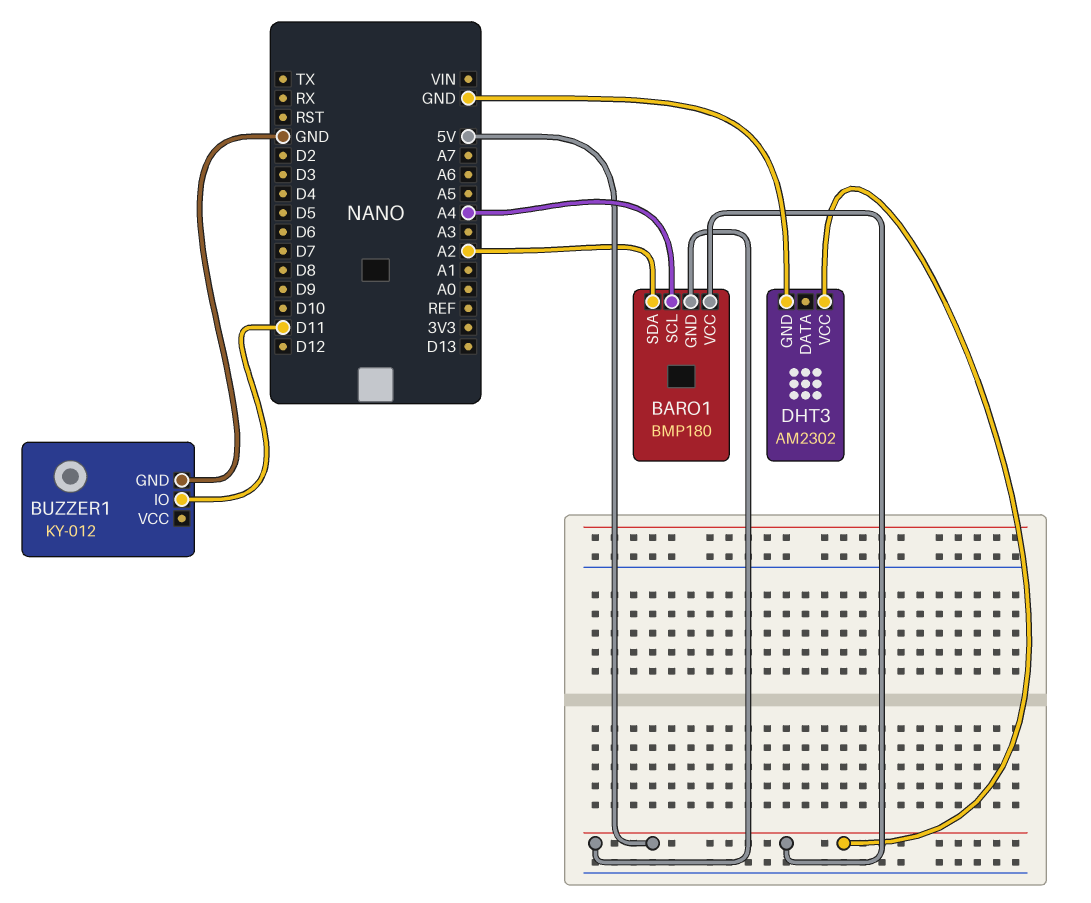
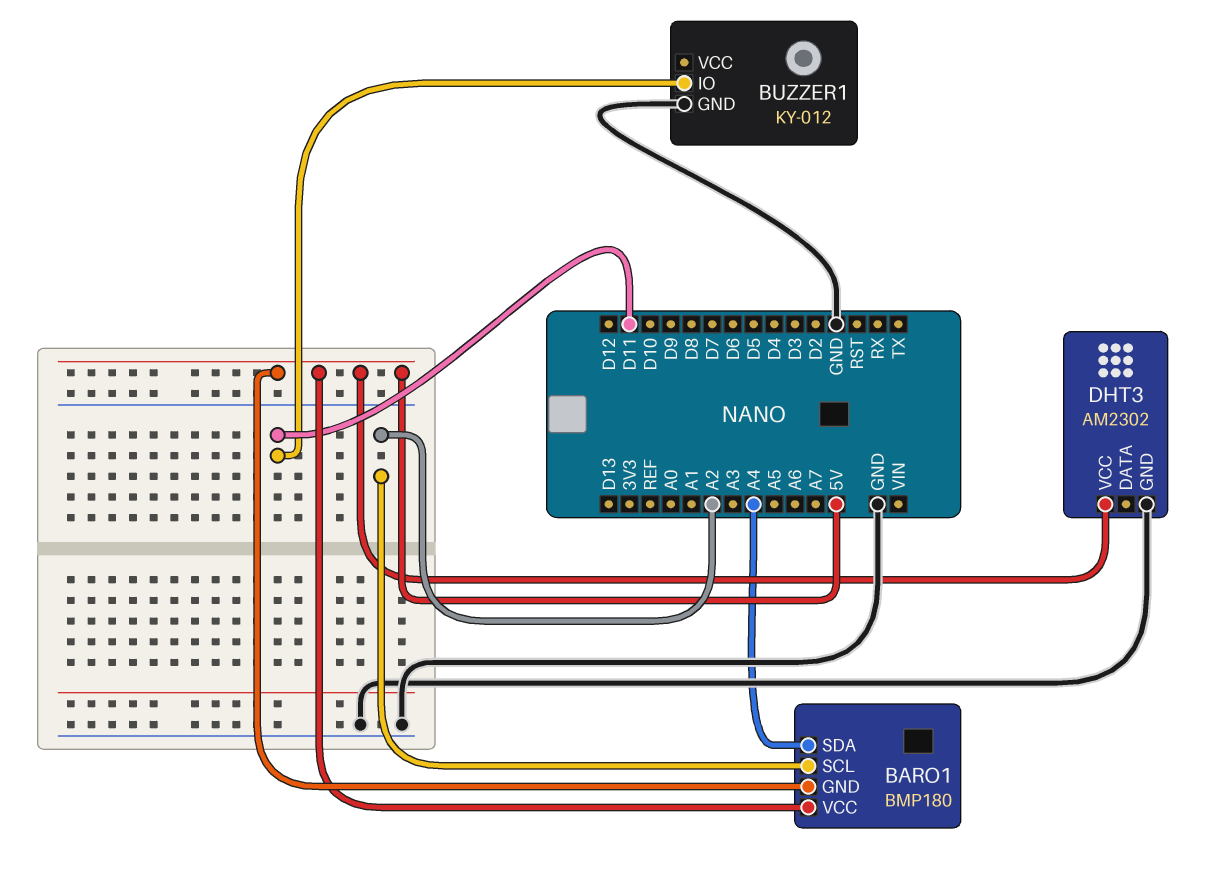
BARO1 pin SCL: A4 -> A2
BARO1 pin SDA: A2 -> A4

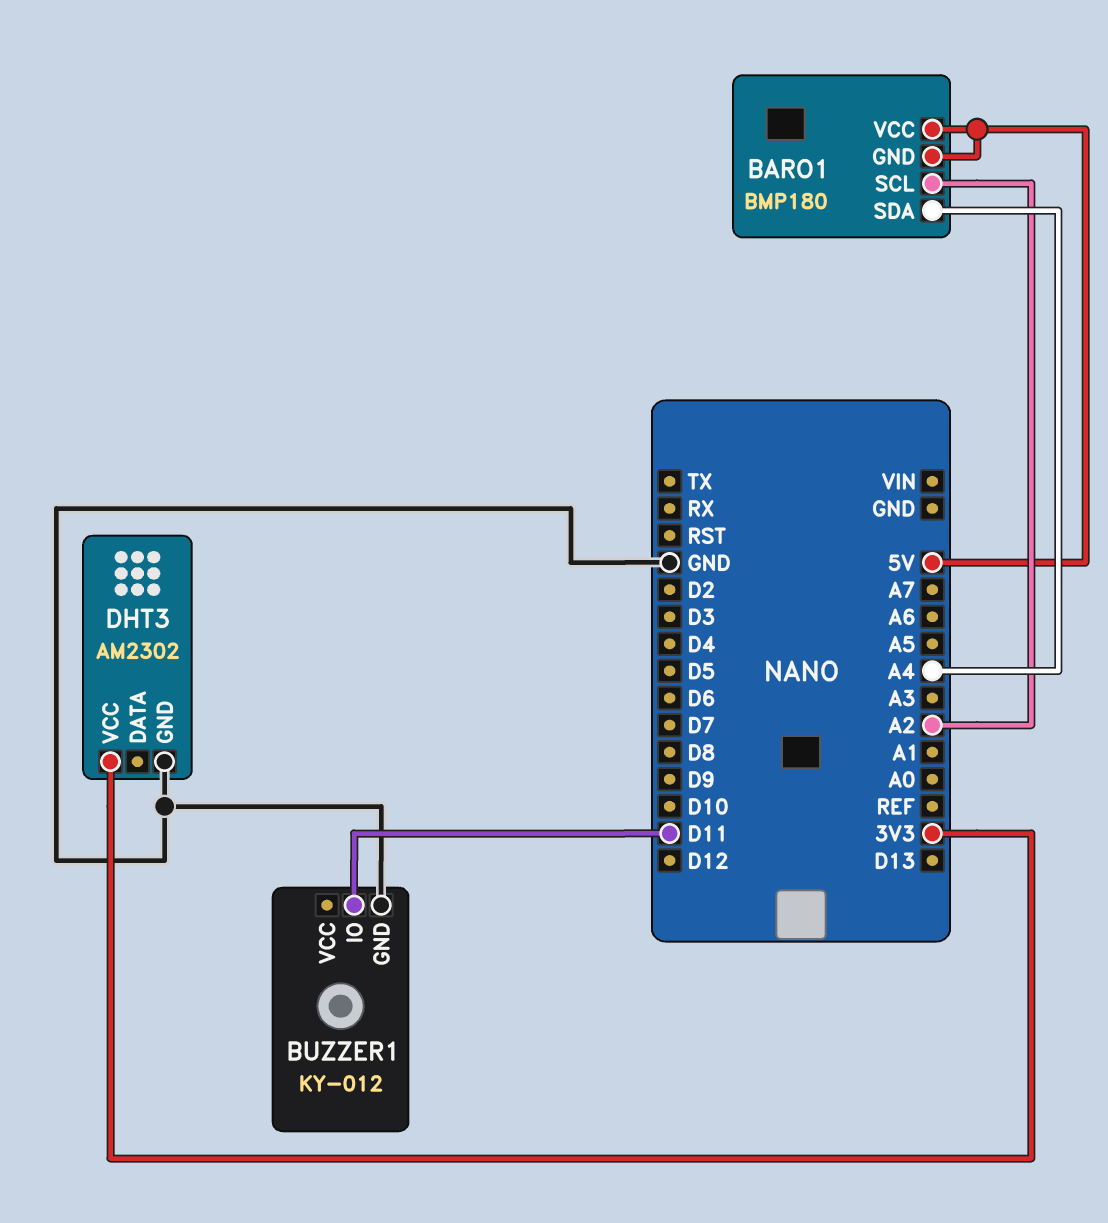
DHT3 pin VCC: 5V -> 3V3

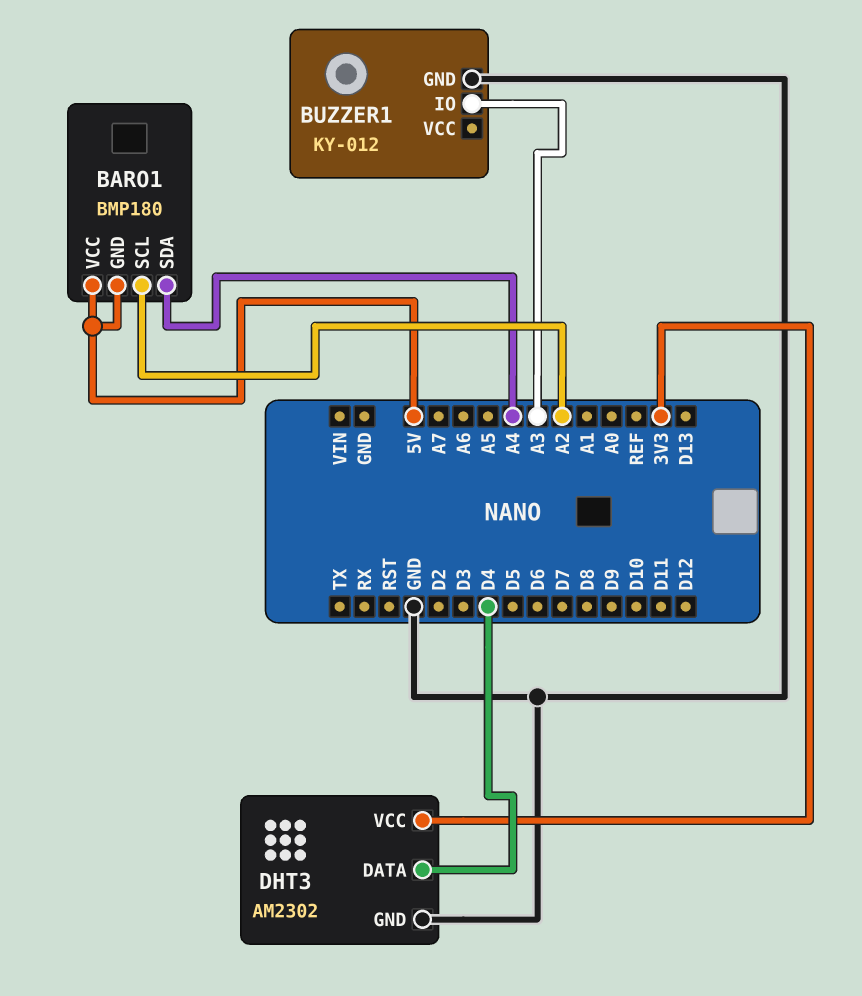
BUZZER1 pin IO: D11 -> A3
DHT3 pin DATA: none -> D4

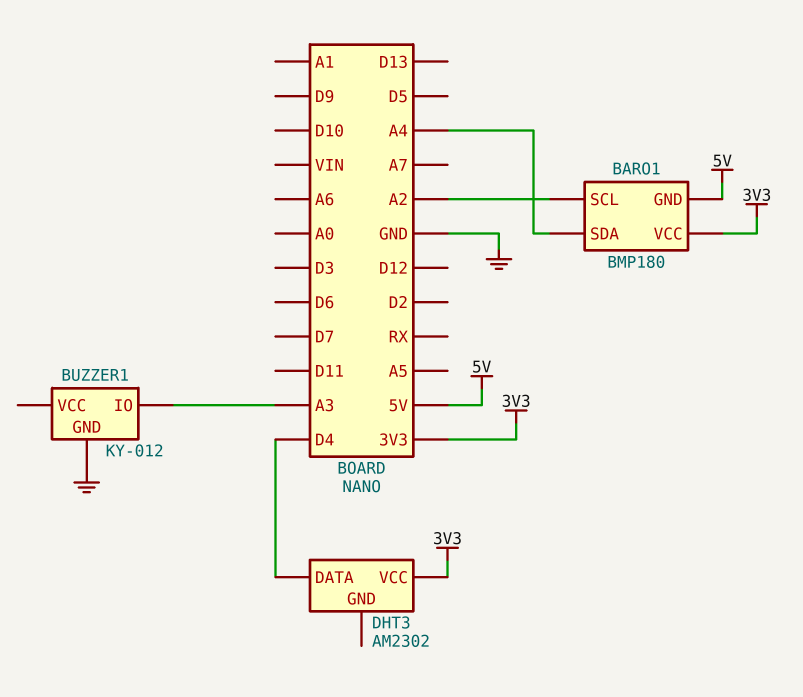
BARO1 pin VCC: 5V -> 3V3
DHT3 pin GND: GND -> none

